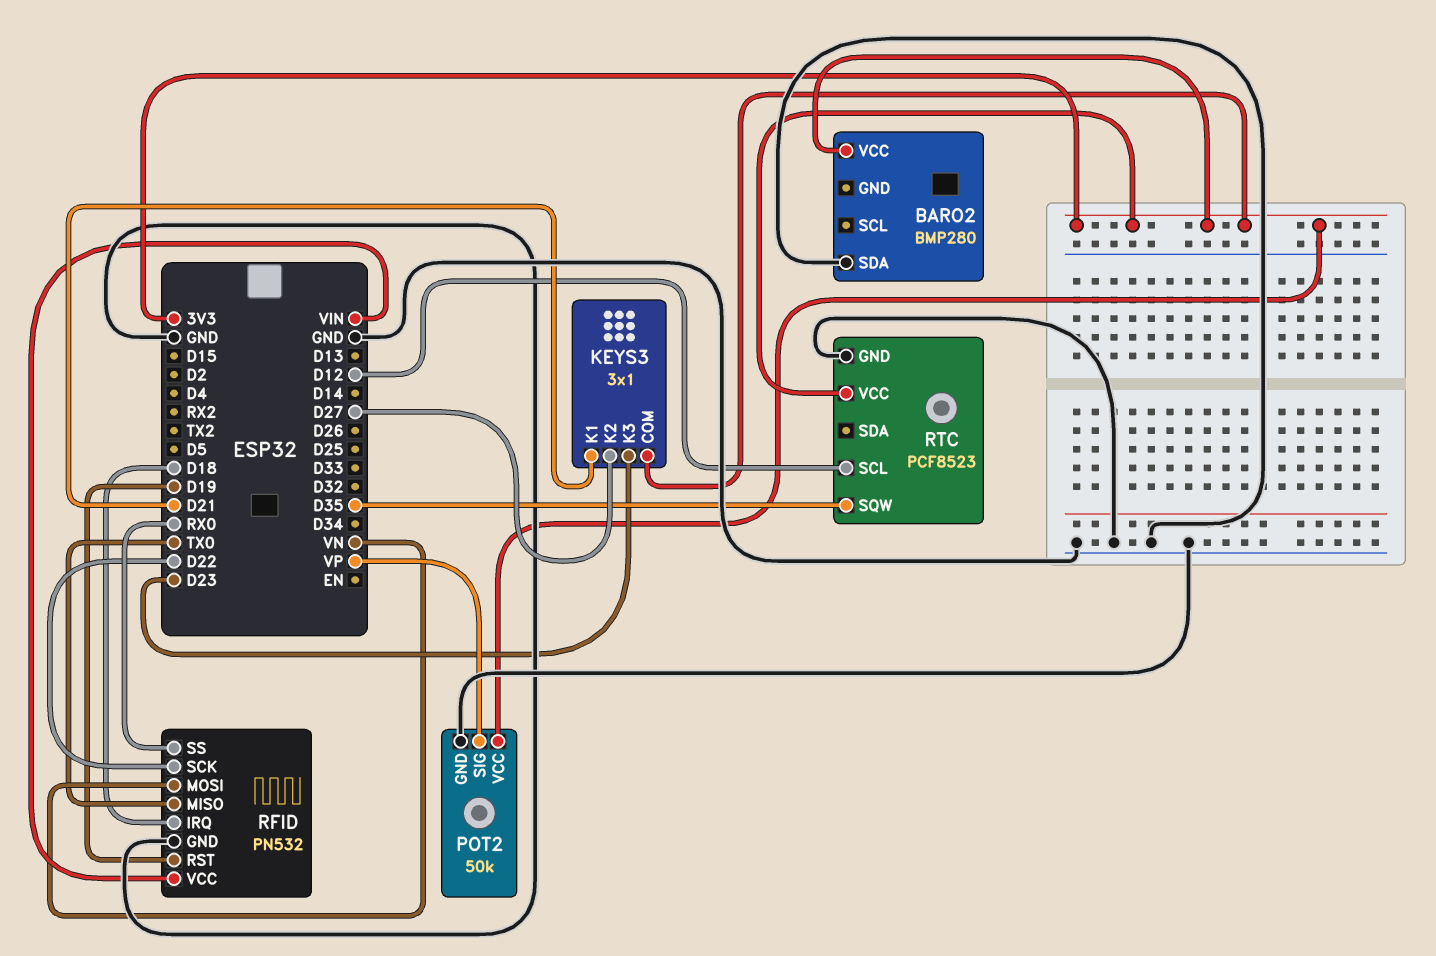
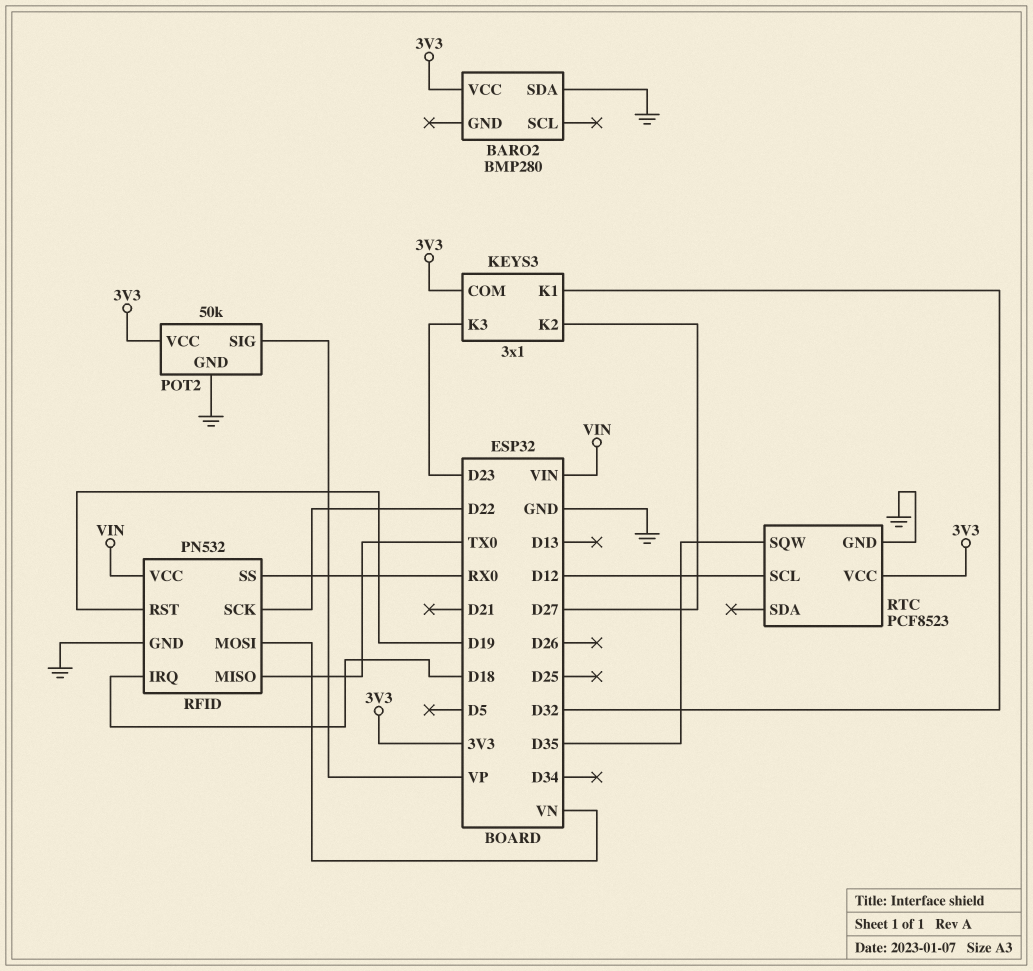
KEYS3 pin K1: D21 -> D32

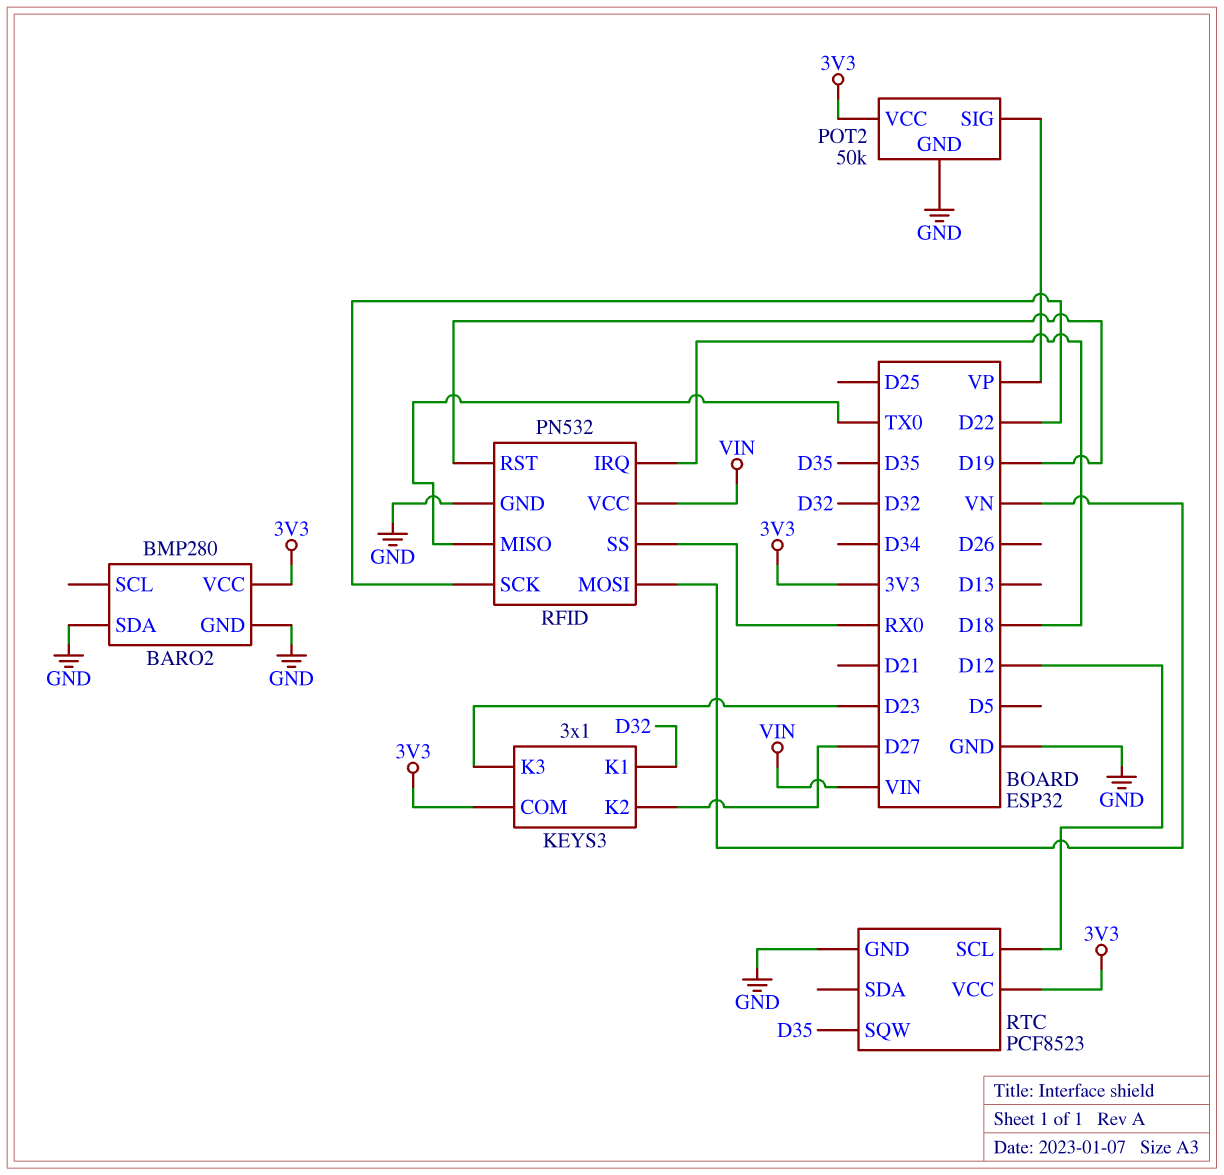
BARO2 pin GND: none -> GND

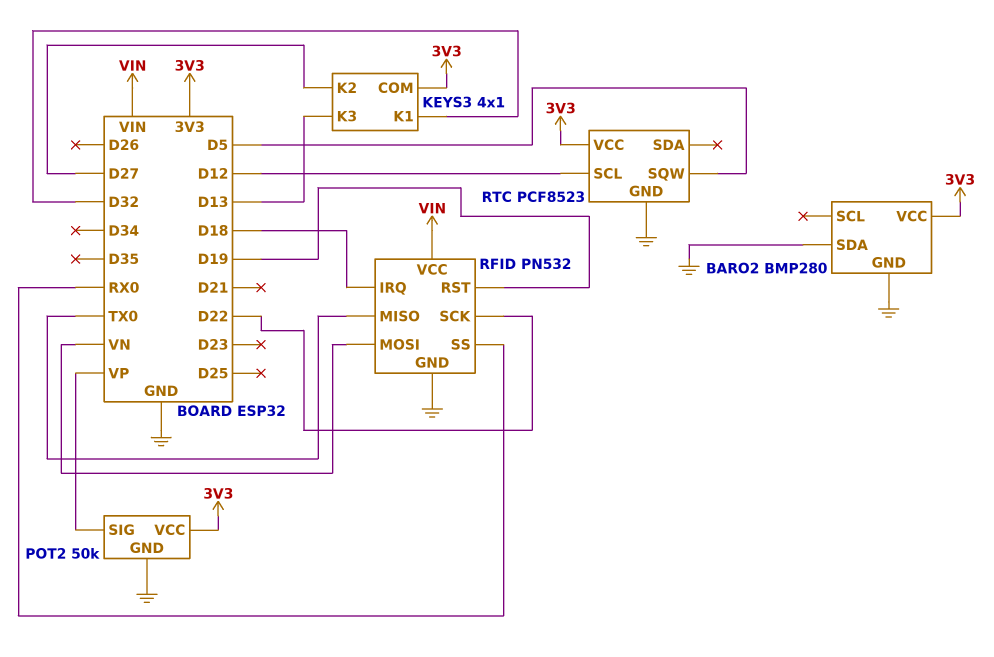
KEYS3: 3x1 -> 4x1
KEYS3 pin K3: D23 -> D13
RTC pin SQW: D35 -> D5

